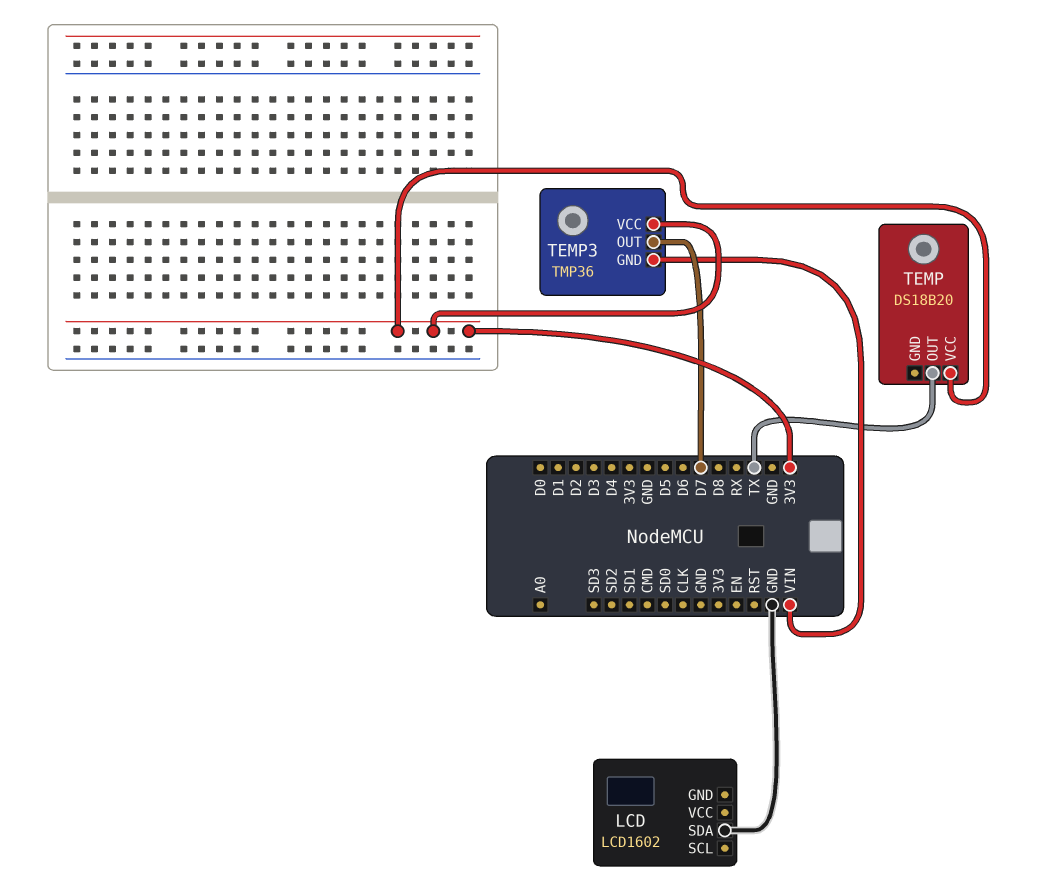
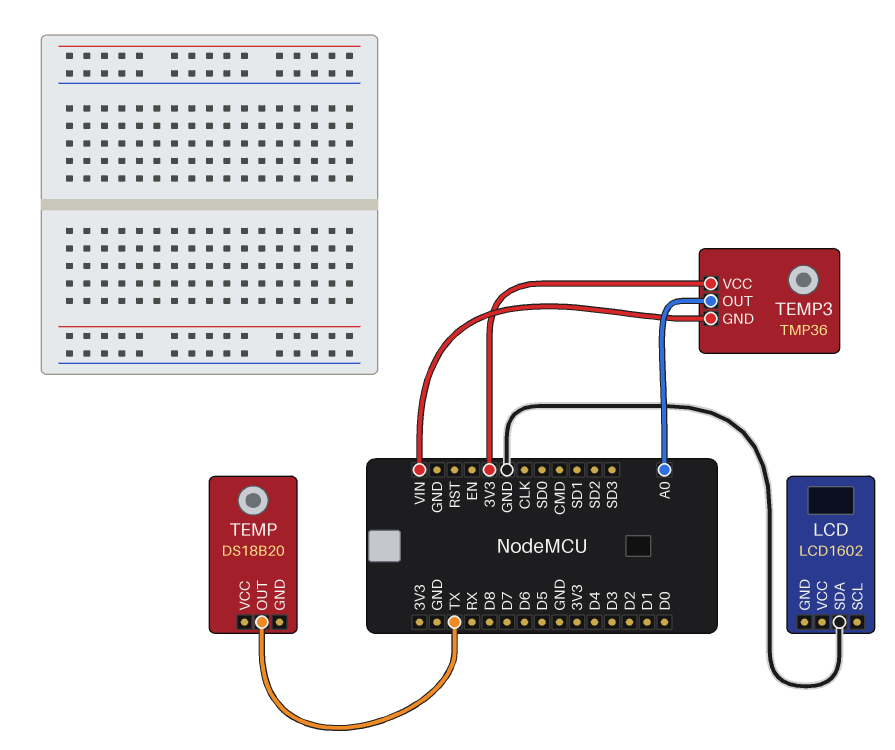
TEMP pin VCC: 3V3 -> none
TEMP3 pin OUT: D7 -> A0

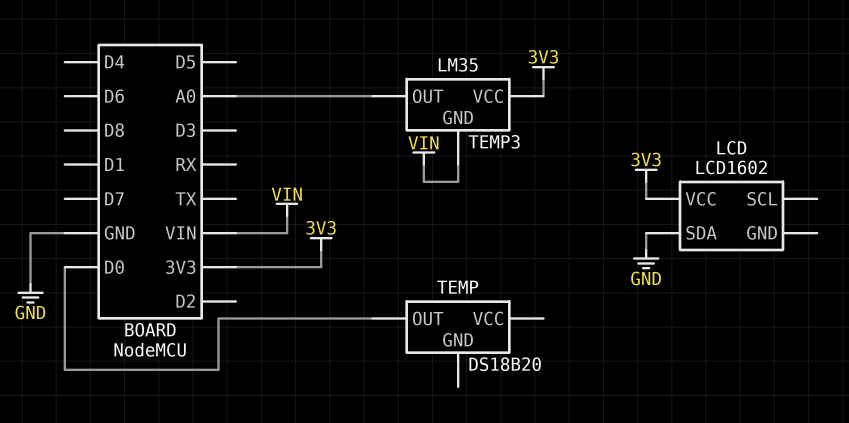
LCD pin VCC: none -> 3V3
TEMP pin OUT: TX -> D0
TEMP3: TMP36 -> LM35

